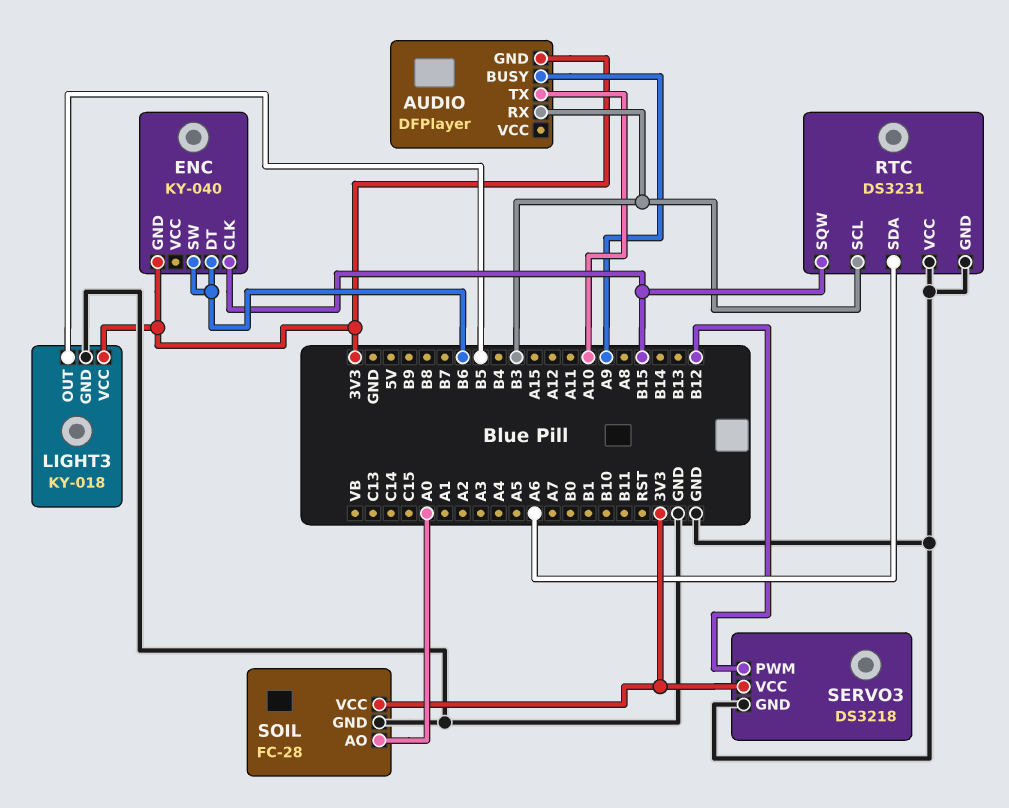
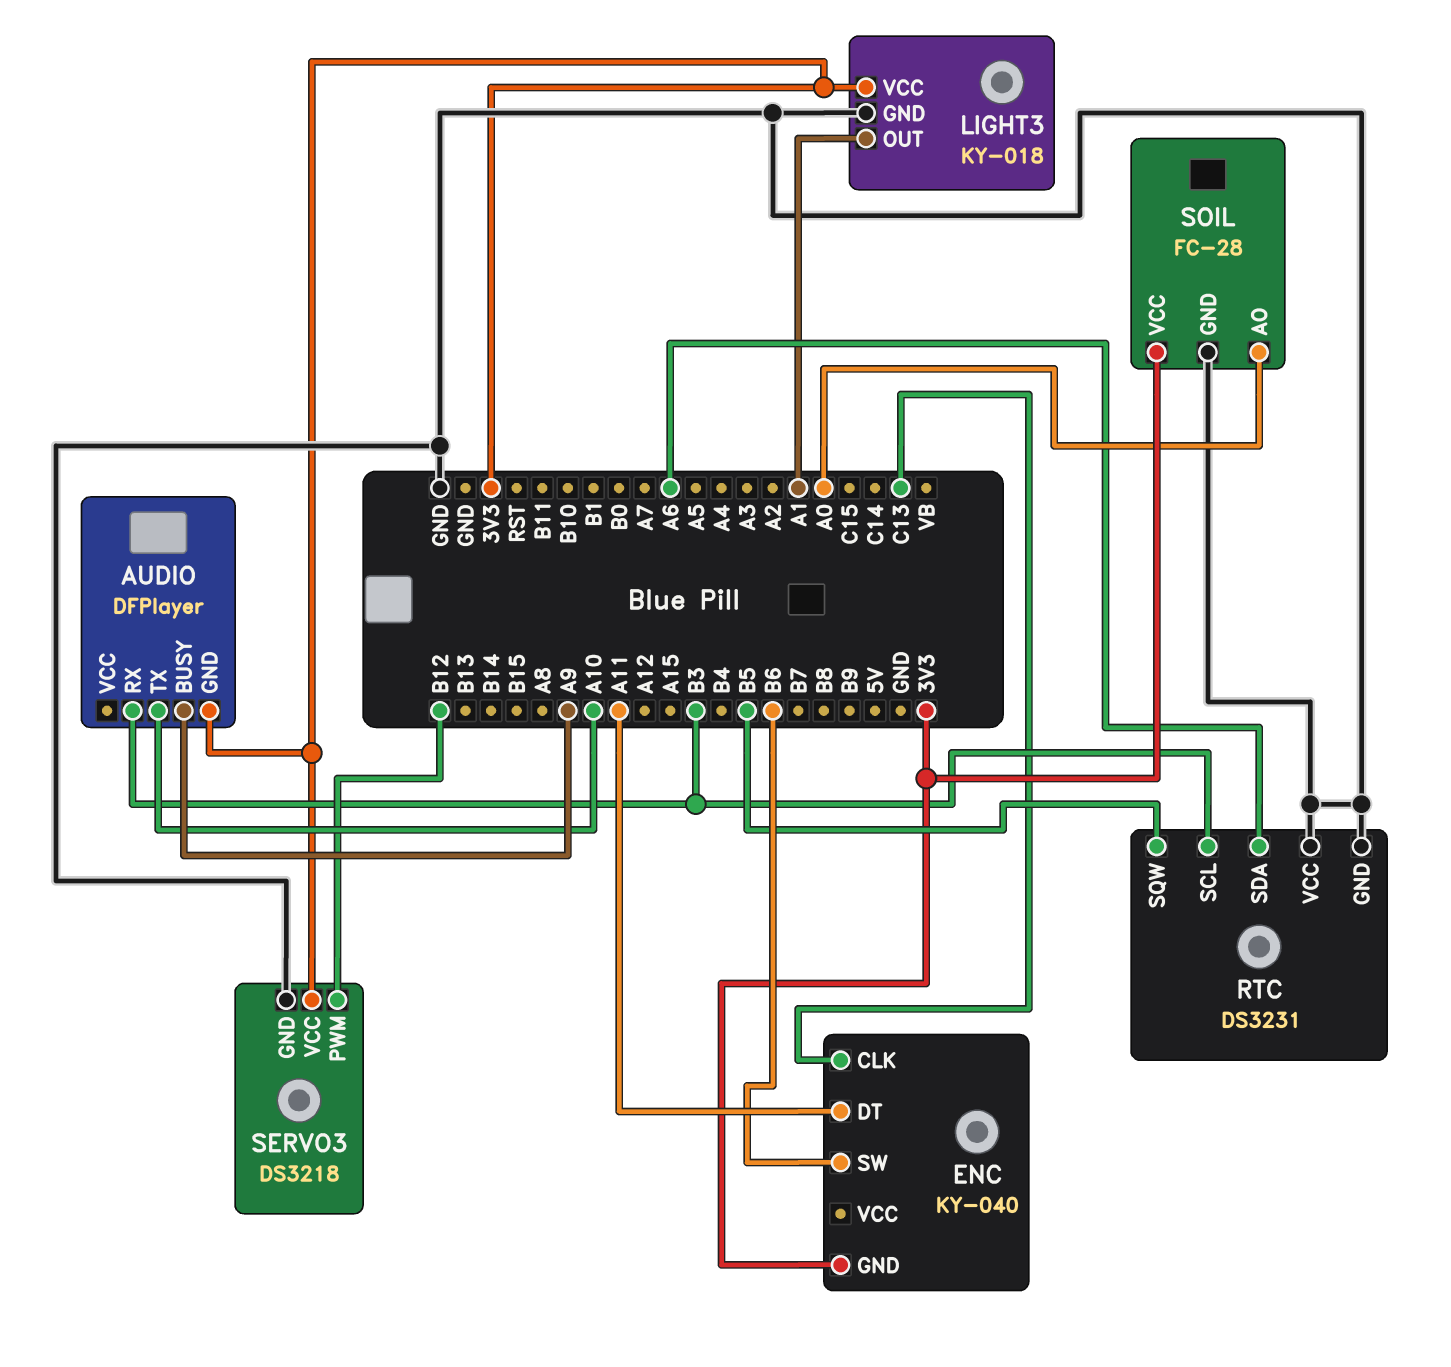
ENC pin CLK: B15 -> C13
ENC pin DT: B6 -> A11
LIGHT3 pin OUT: B5 -> A1
RTC pin SQW: B15 -> B5

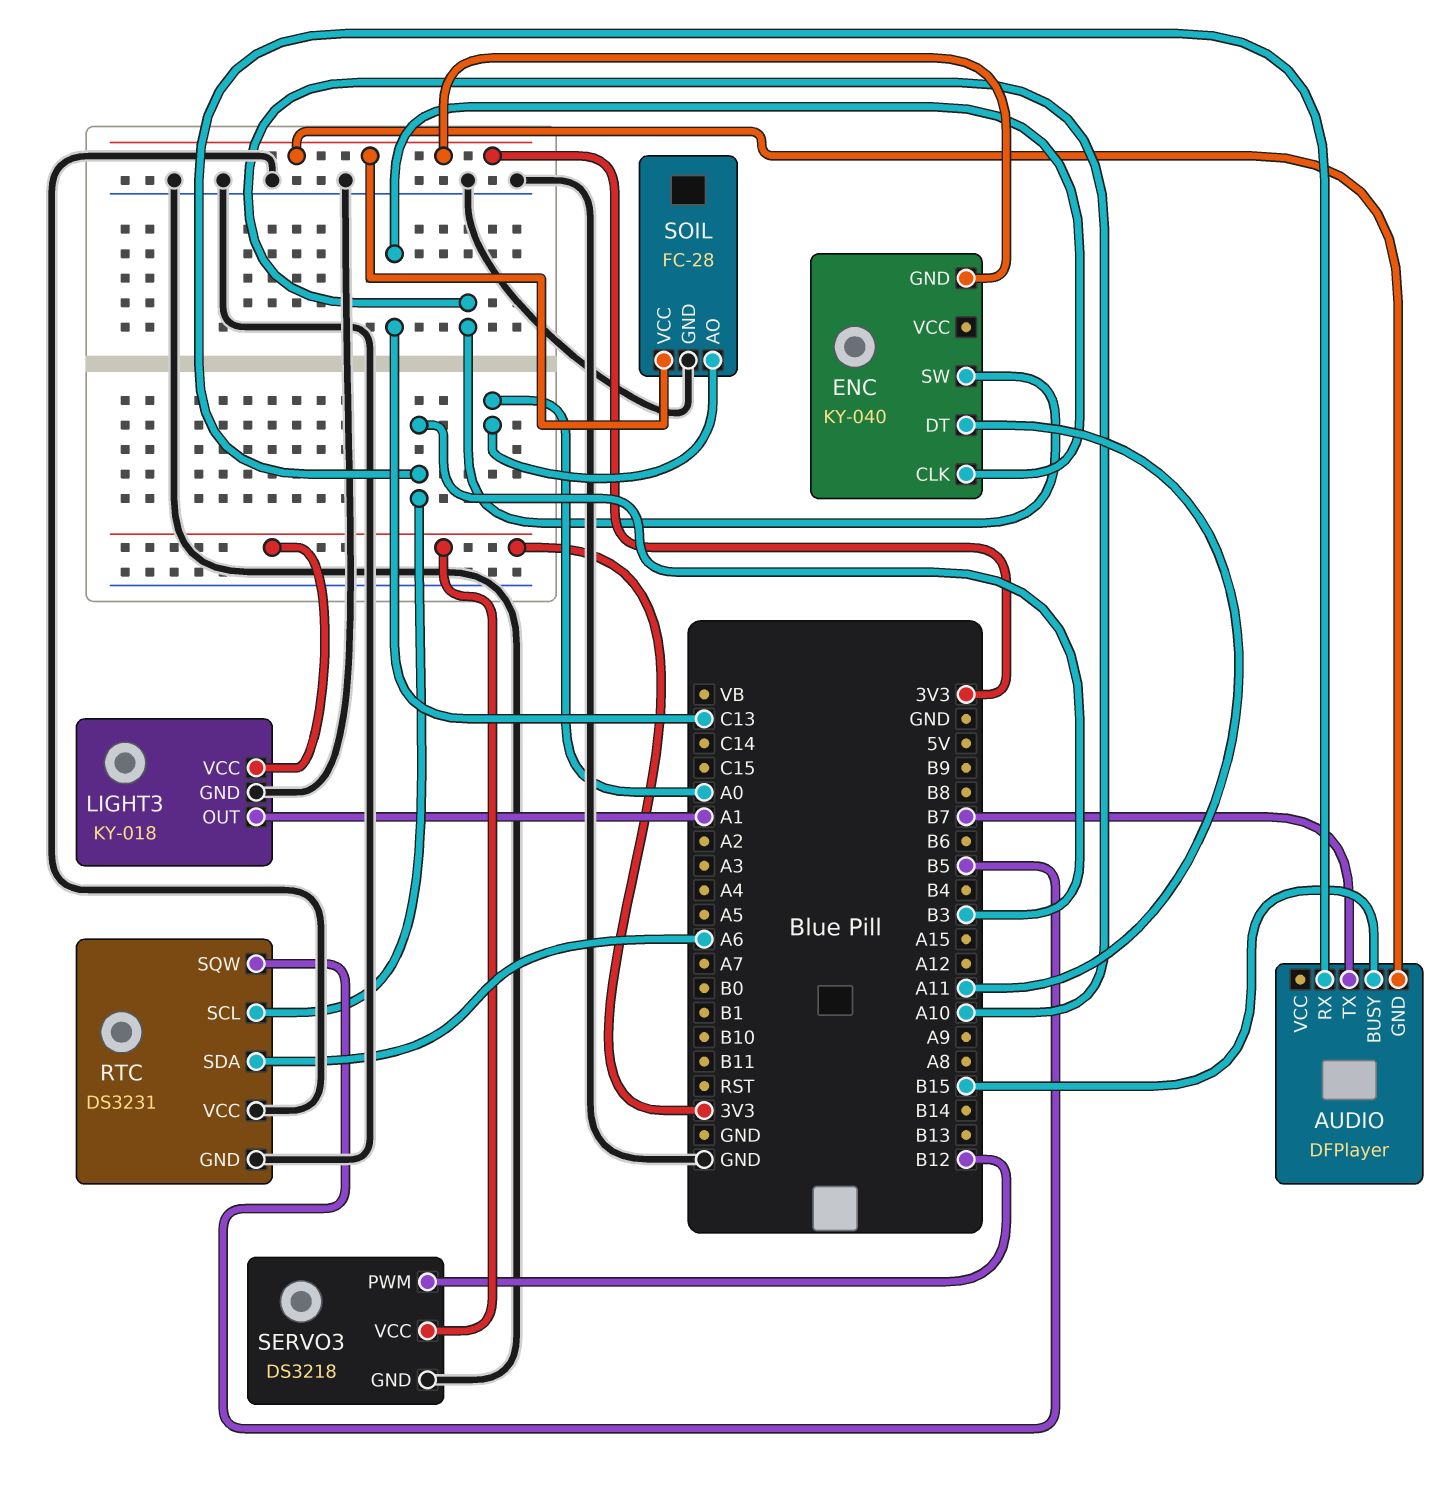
AUDIO pin BUSY: A9 -> B15
AUDIO pin TX: A10 -> B7
ENC pin SW: B6 -> A10

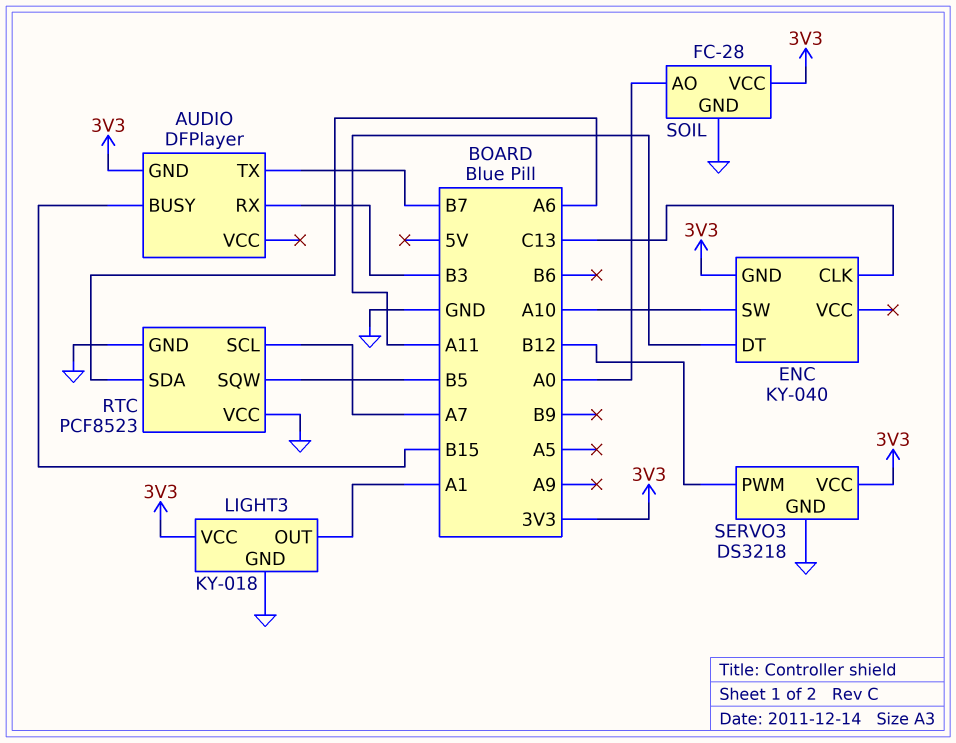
RTC: DS3231 -> PCF8523
RTC pin SCL: B3 -> A7

